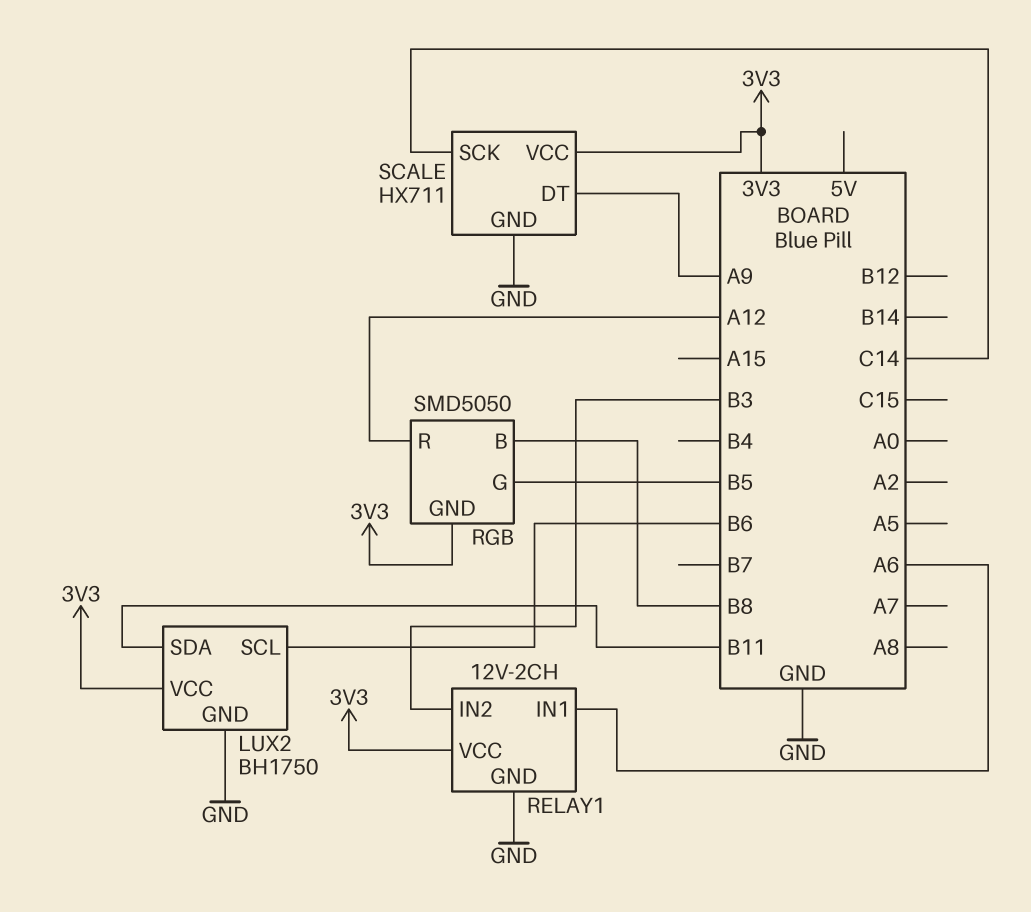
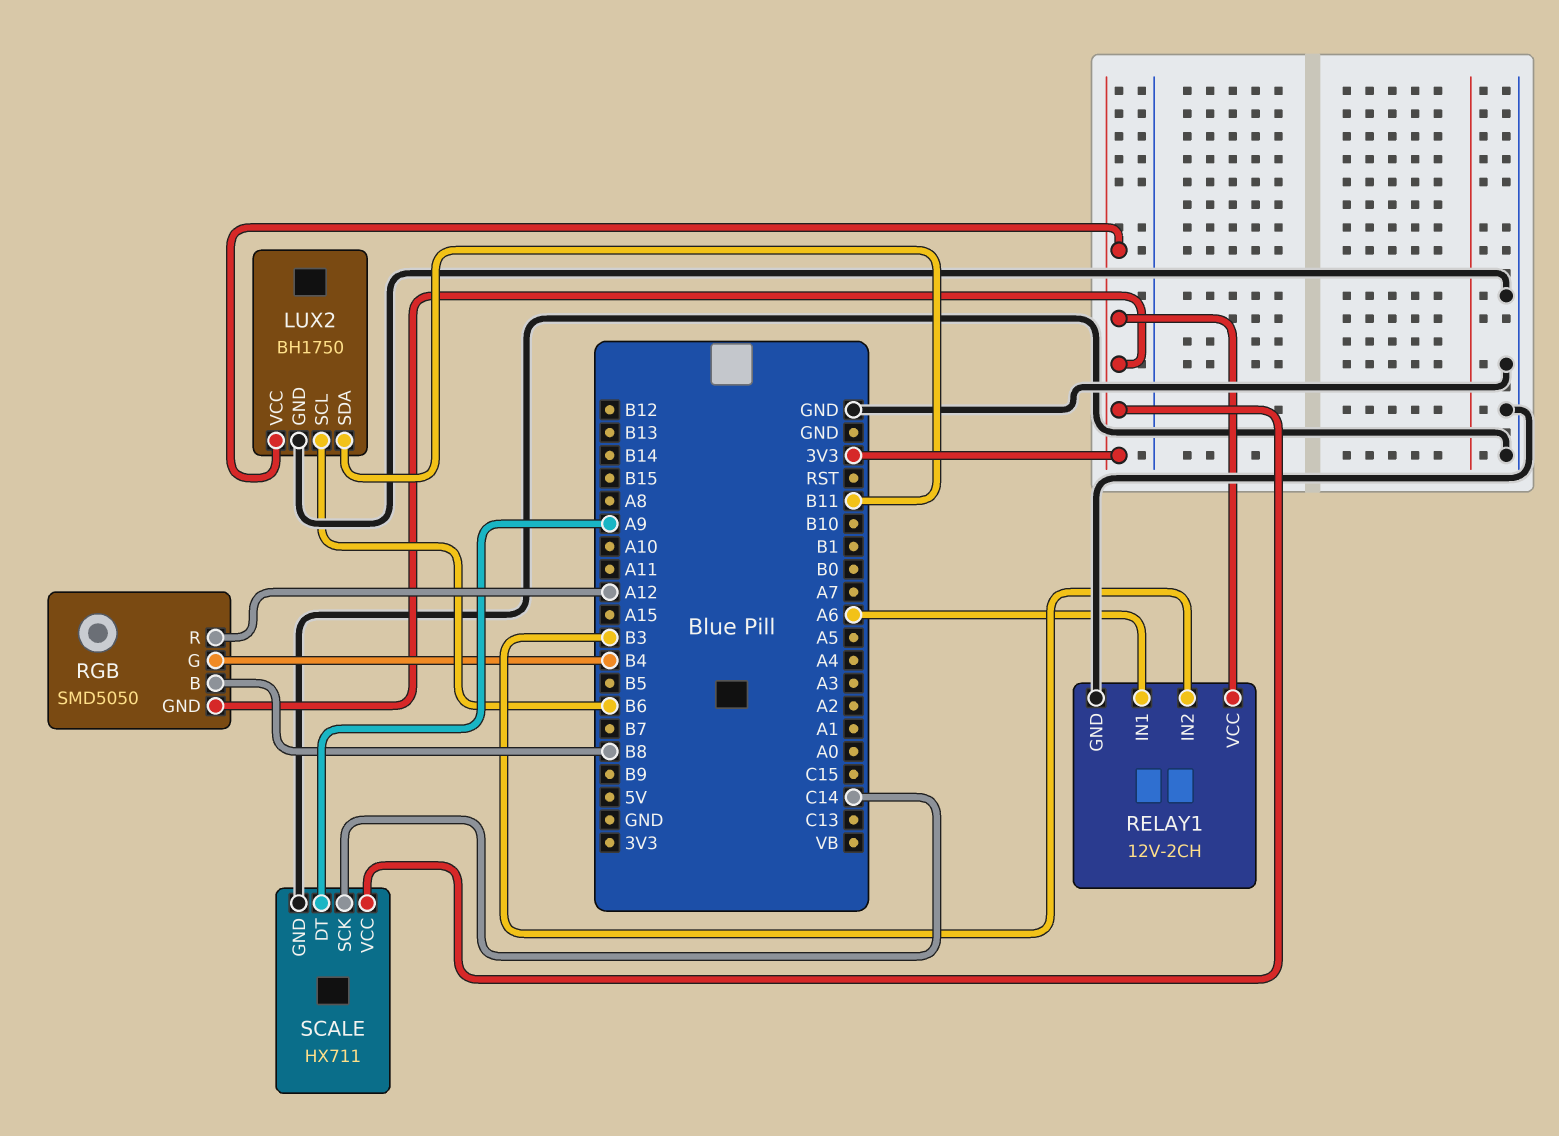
RGB pin G: B5 -> B4

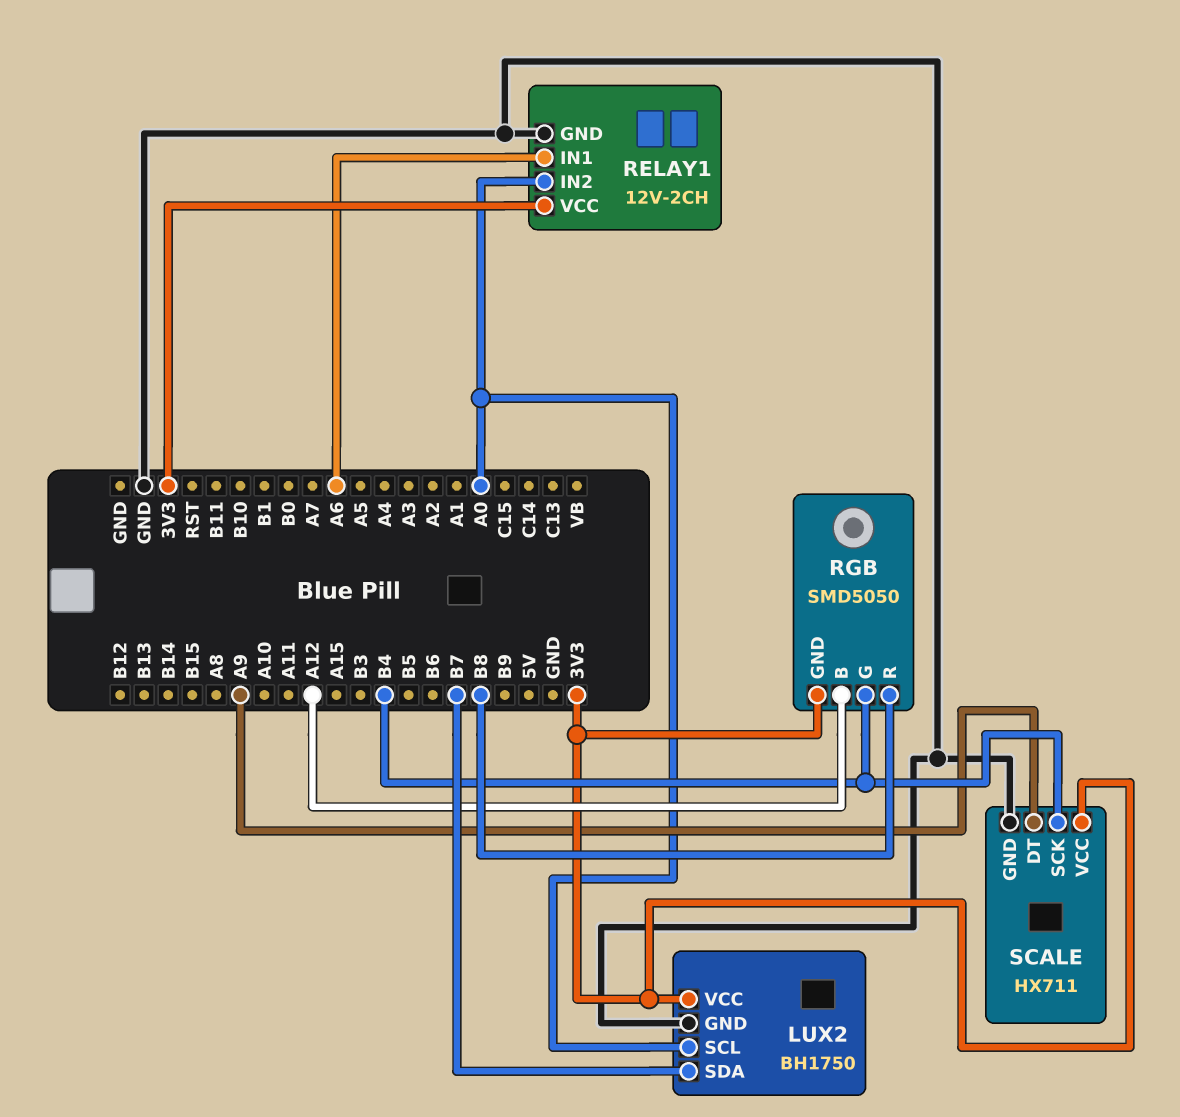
LUX2 pin SCL: B6 -> A0
LUX2 pin SDA: B11 -> B7
RELAY1 pin IN2: B3 -> A0
RGB pin B: B8 -> A12
RGB pin R: A12 -> B8
SCALE pin SCK: C14 -> B4

